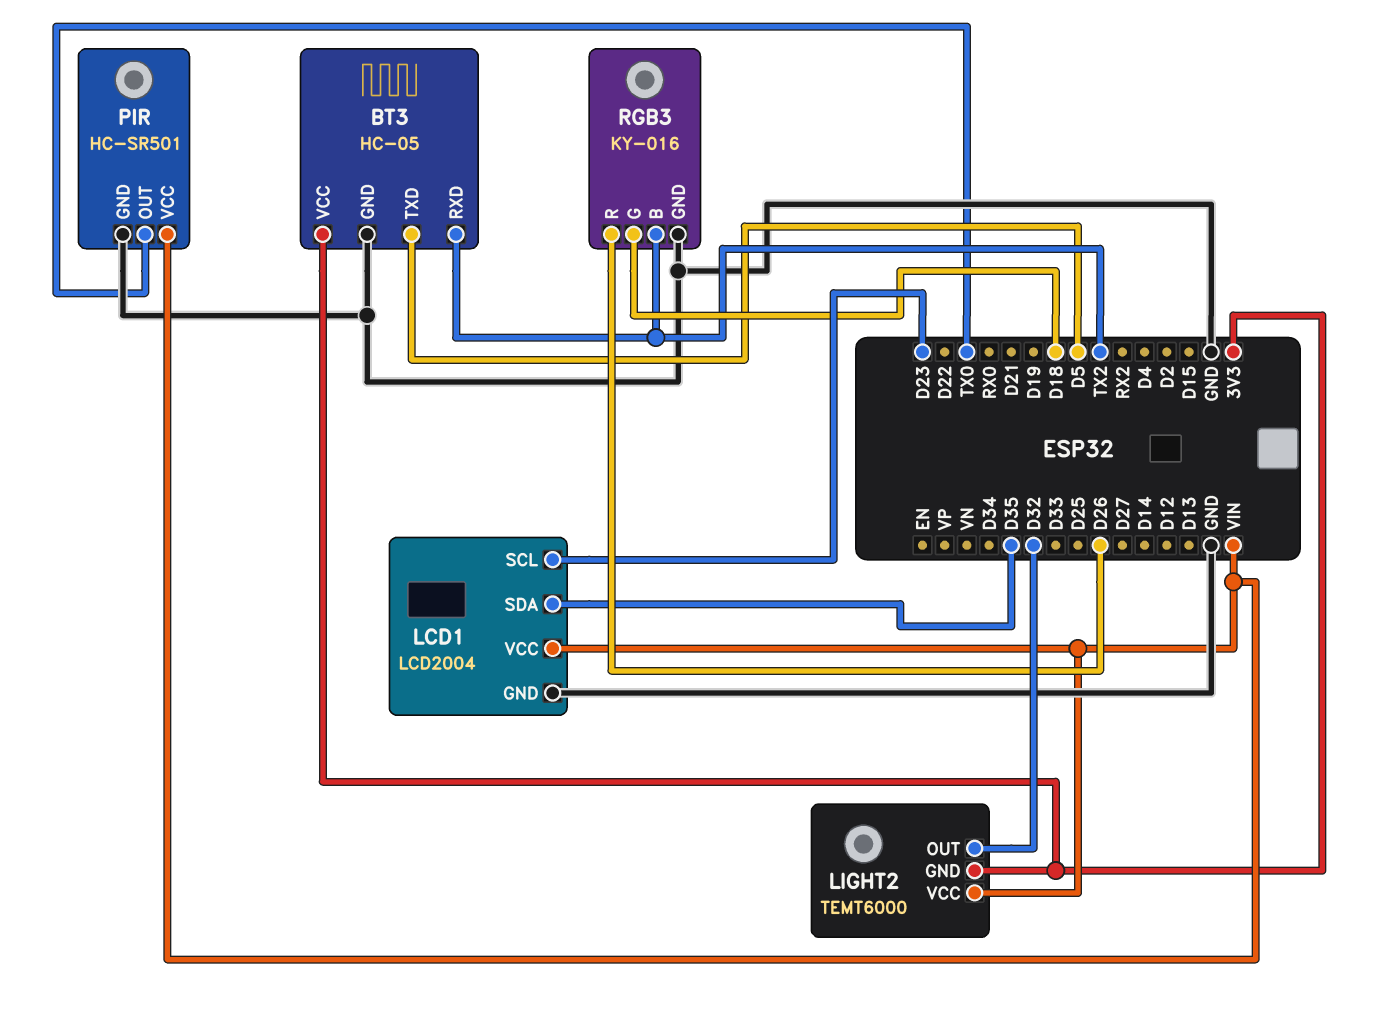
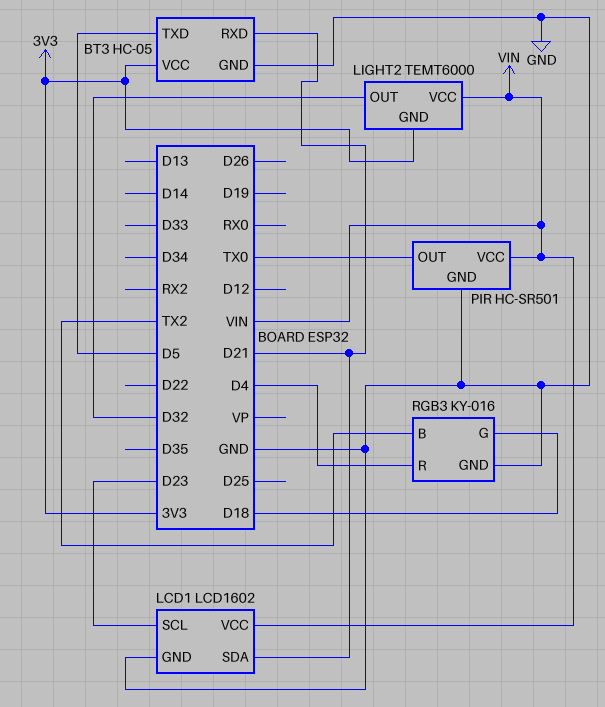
BT3 pin RXD: TX2 -> D21
LCD1: LCD2004 -> LCD1602
LCD1 pin SDA: D35 -> D21
RGB3 pin R: D26 -> D4

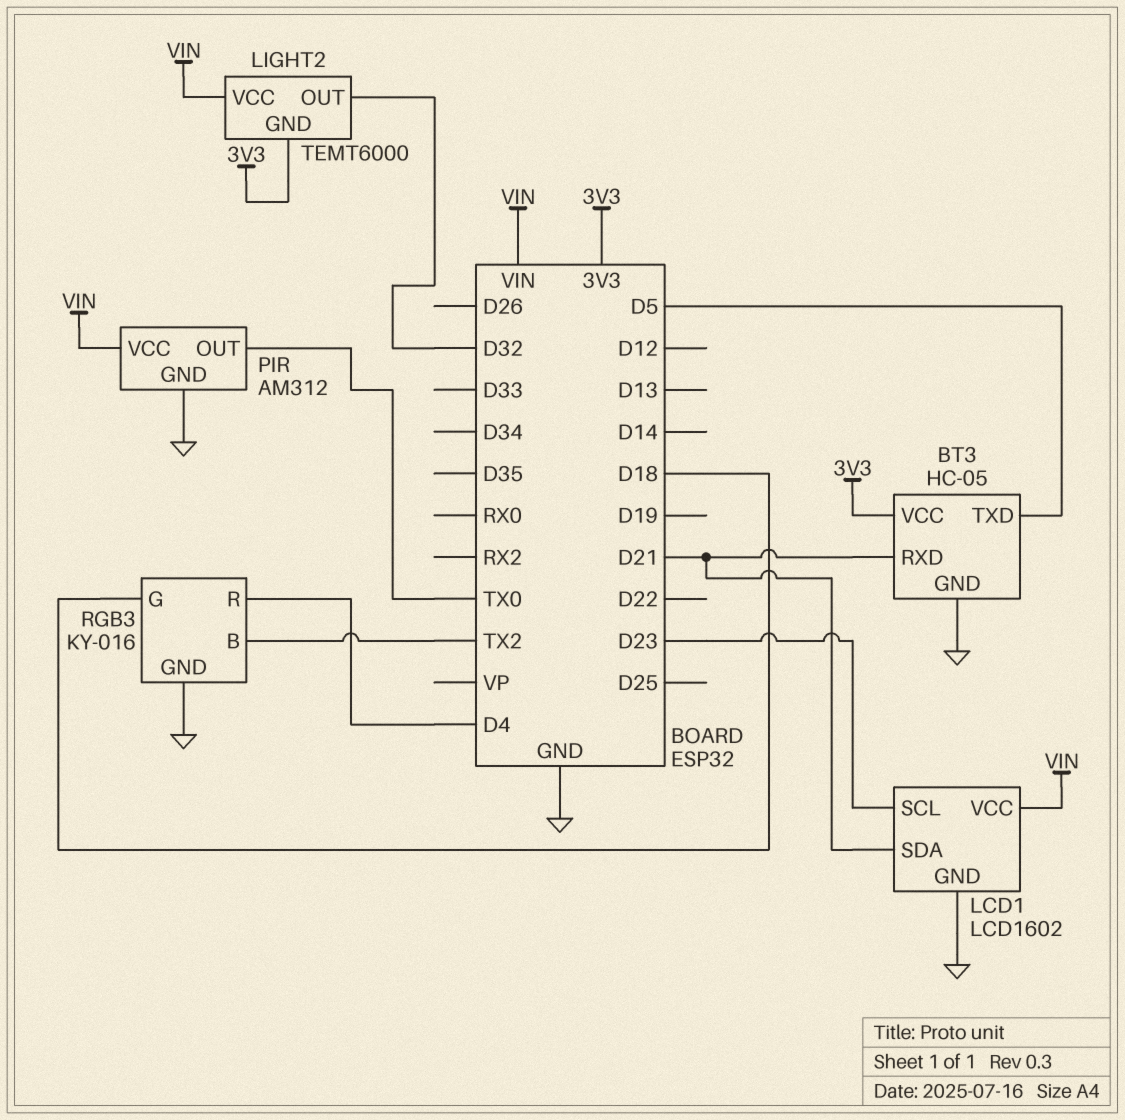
PIR: HC-SR501 -> AM312

